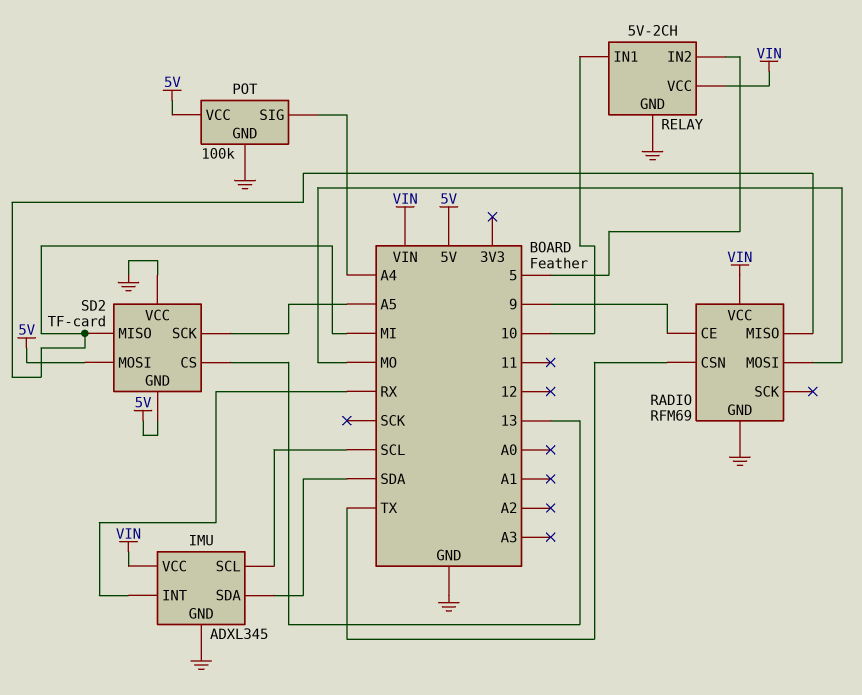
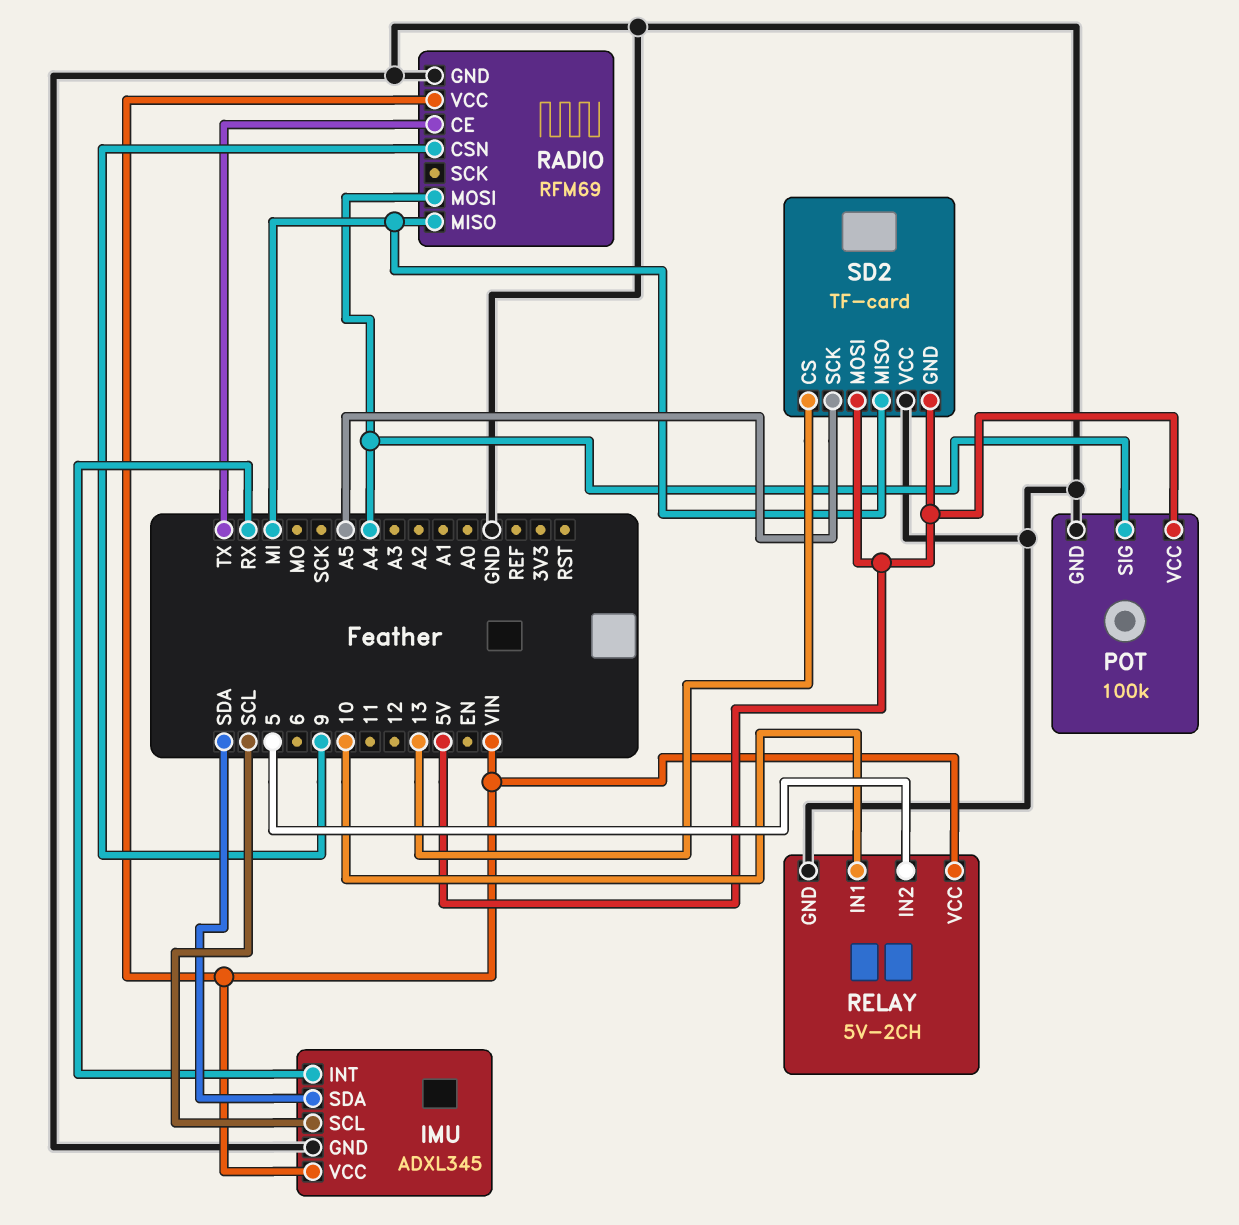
RADIO pin CE: 9 -> TX
RADIO pin CSN: TX -> 9
RADIO pin MOSI: MO -> A4

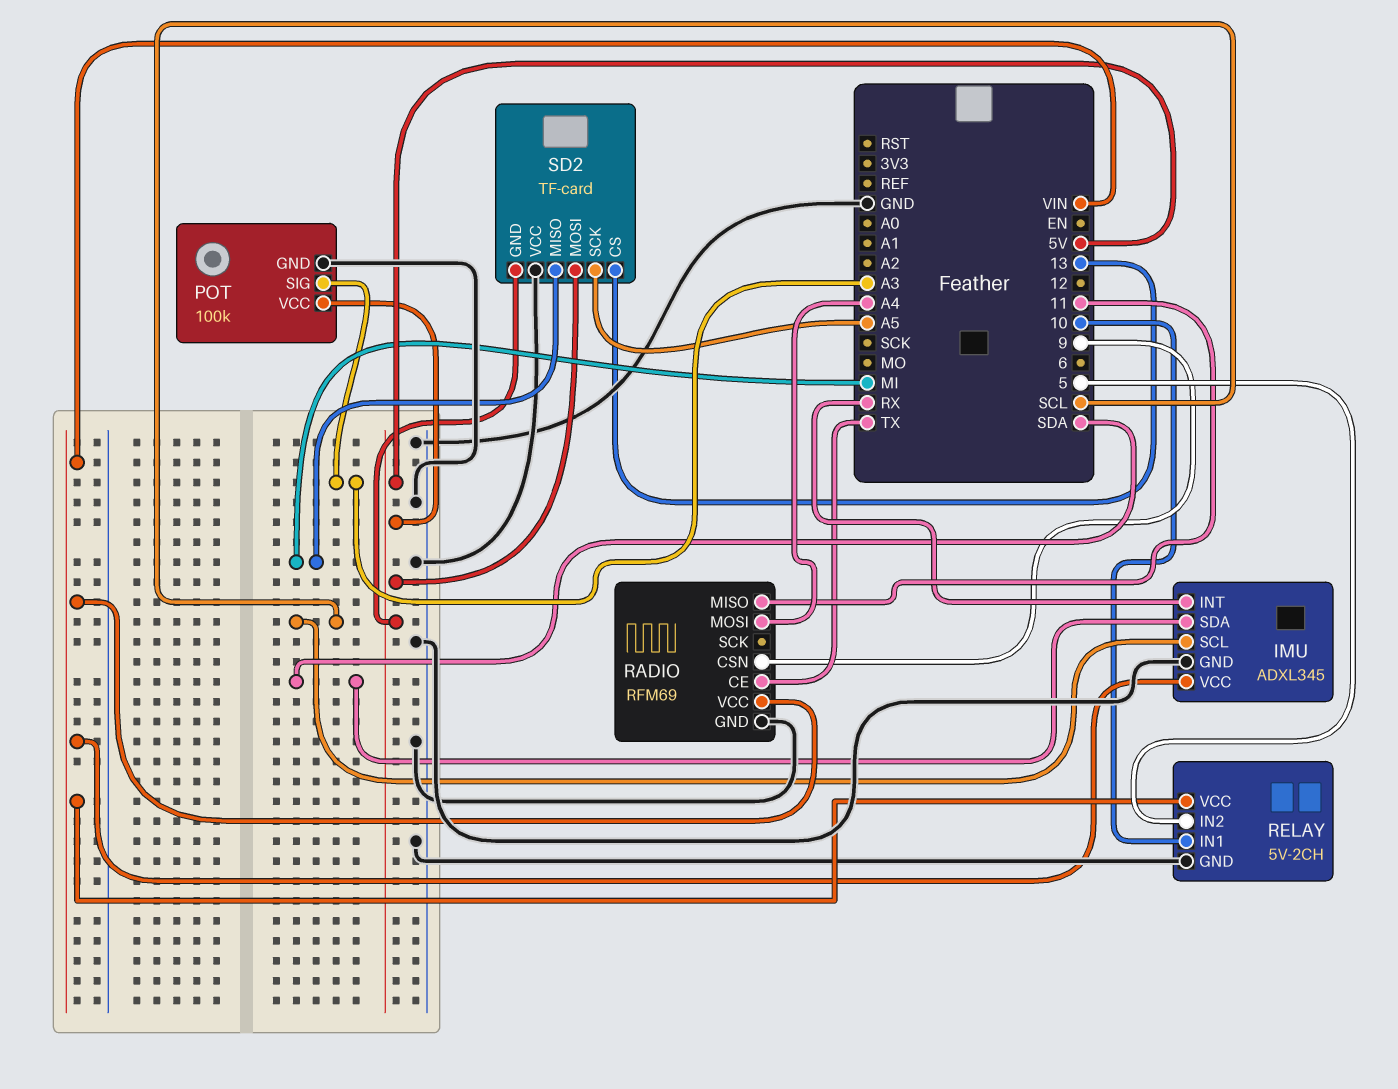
POT pin SIG: A4 -> A3
RADIO pin MISO: MI -> 11

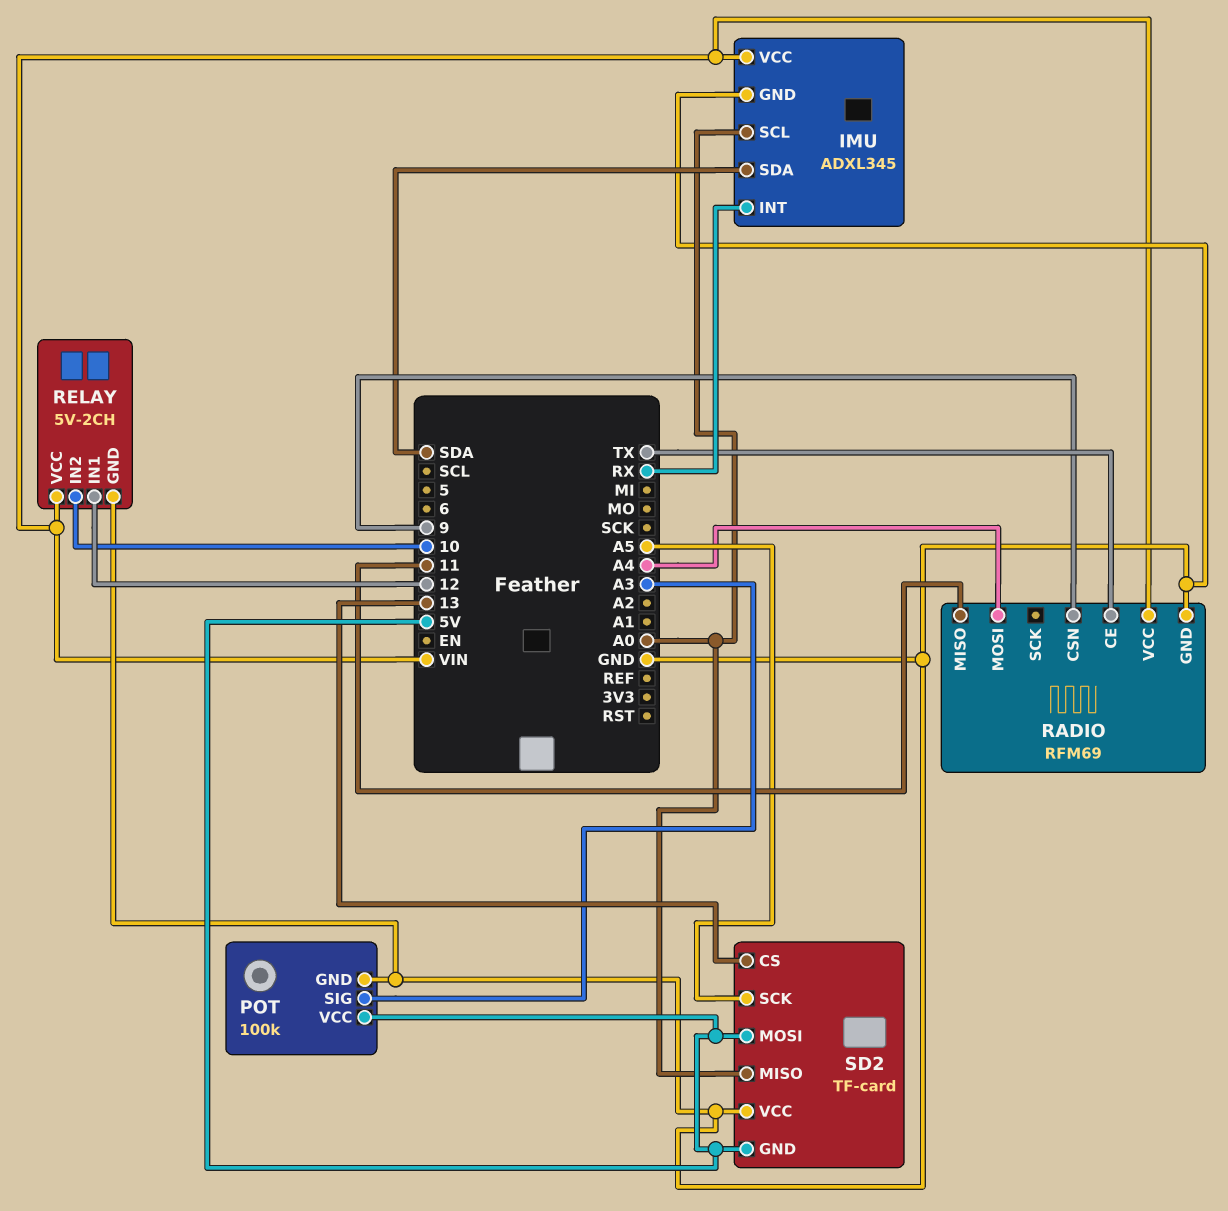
IMU pin SCL: SCL -> A0
RELAY pin IN1: 10 -> 12
RELAY pin IN2: 5 -> 10
SD2 pin MISO: MI -> A0

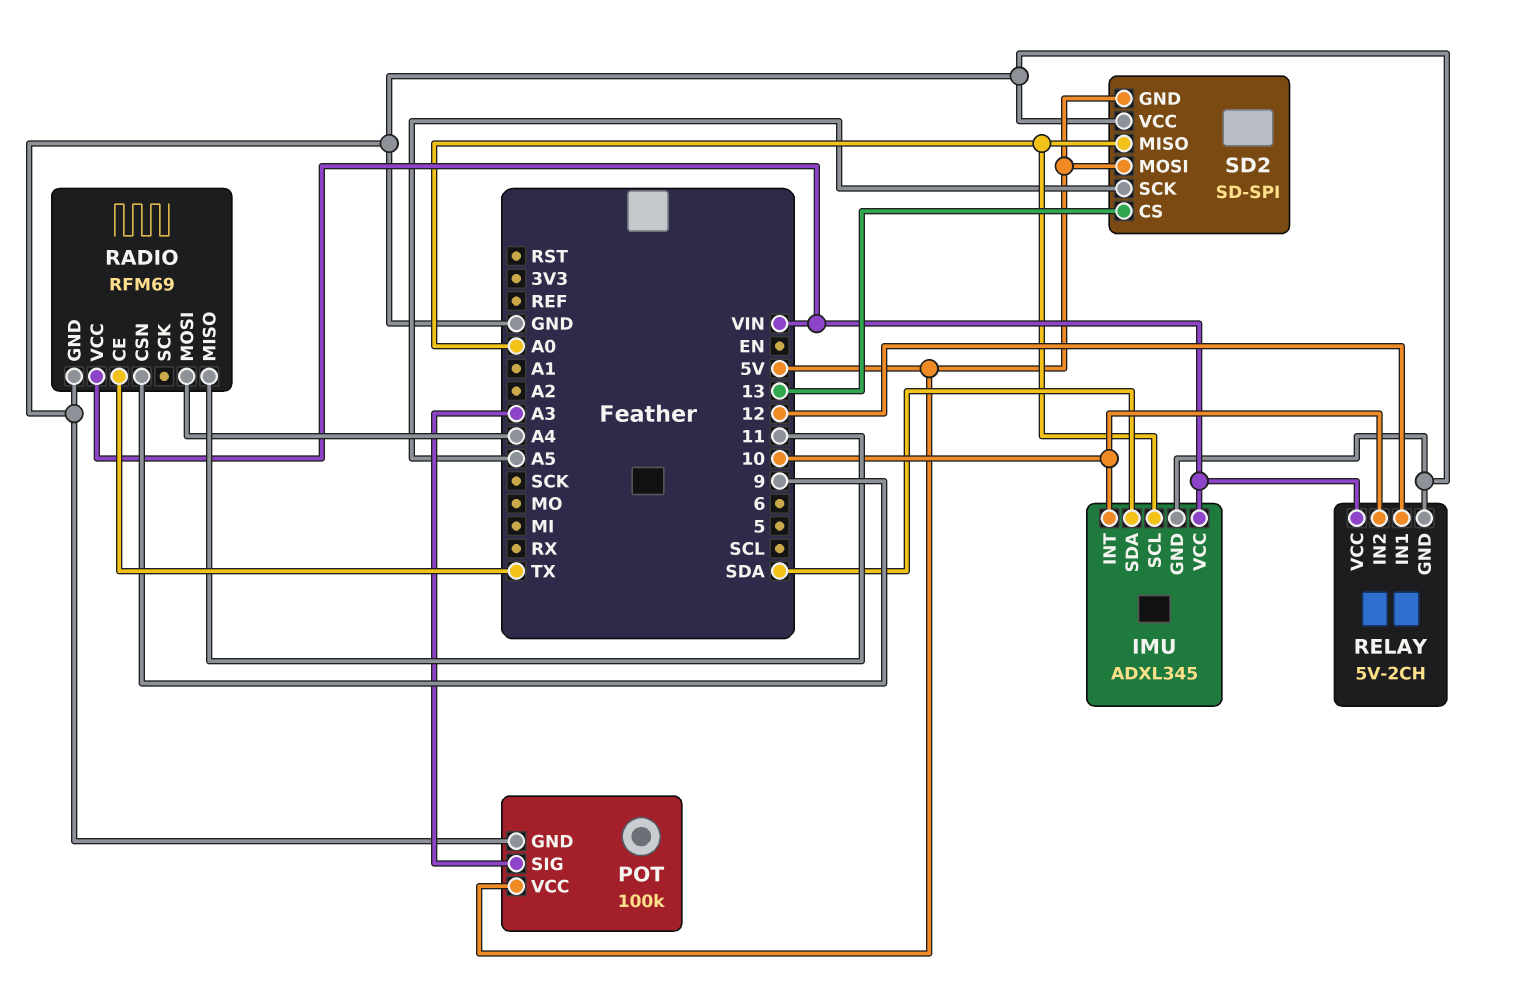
IMU pin INT: RX -> 10
SD2: TF-card -> SD-SPI

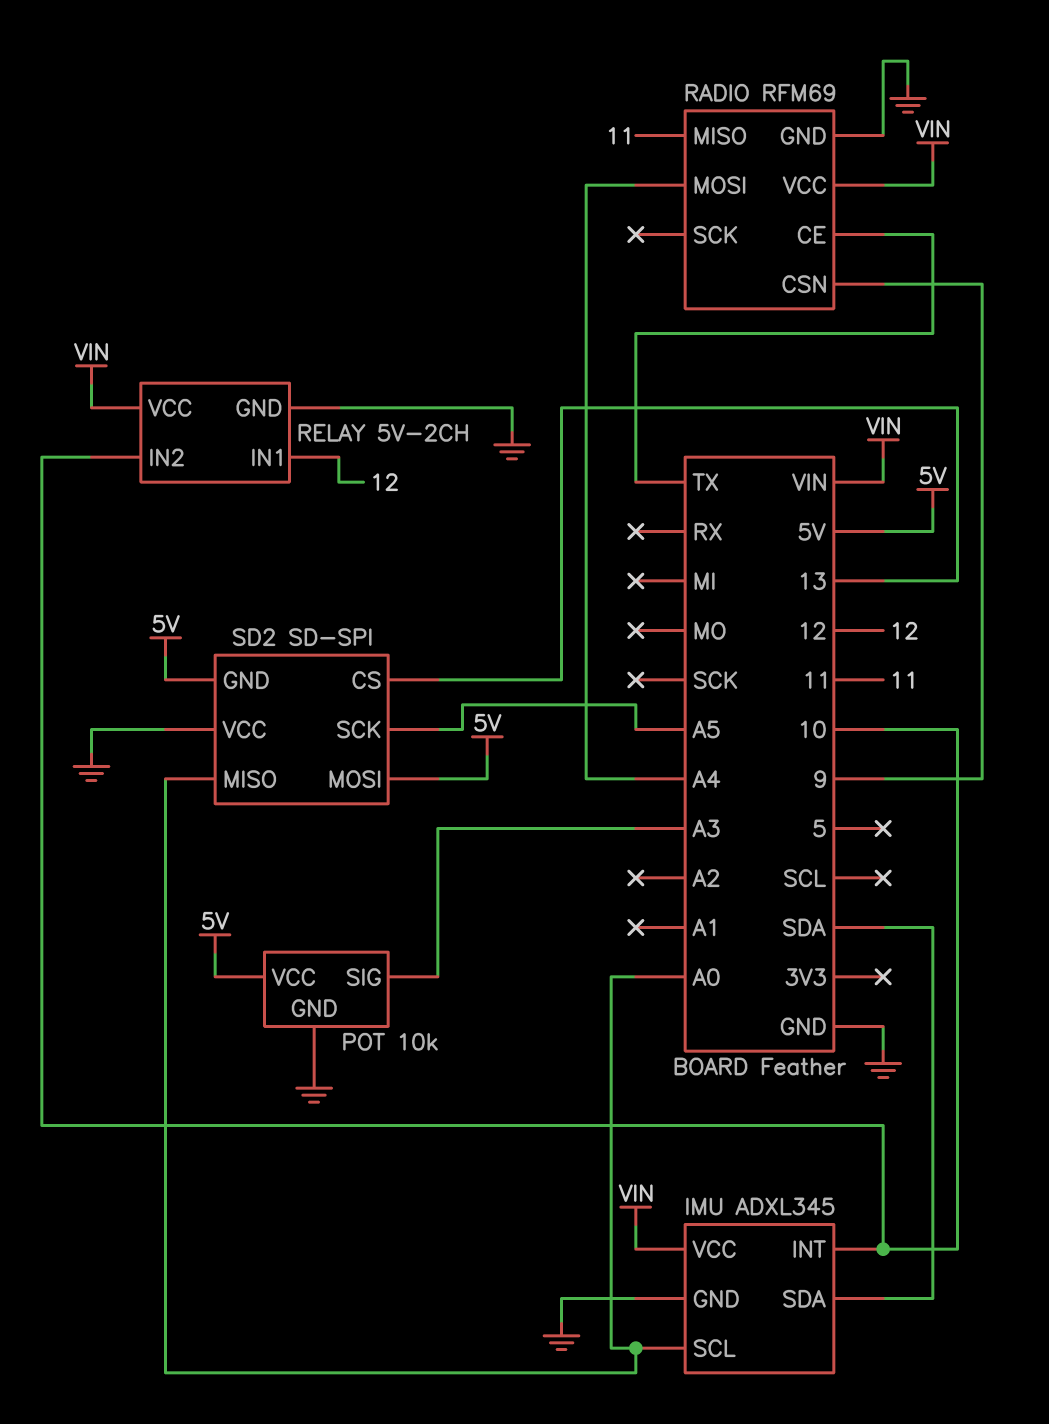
POT: 100k -> 10k

